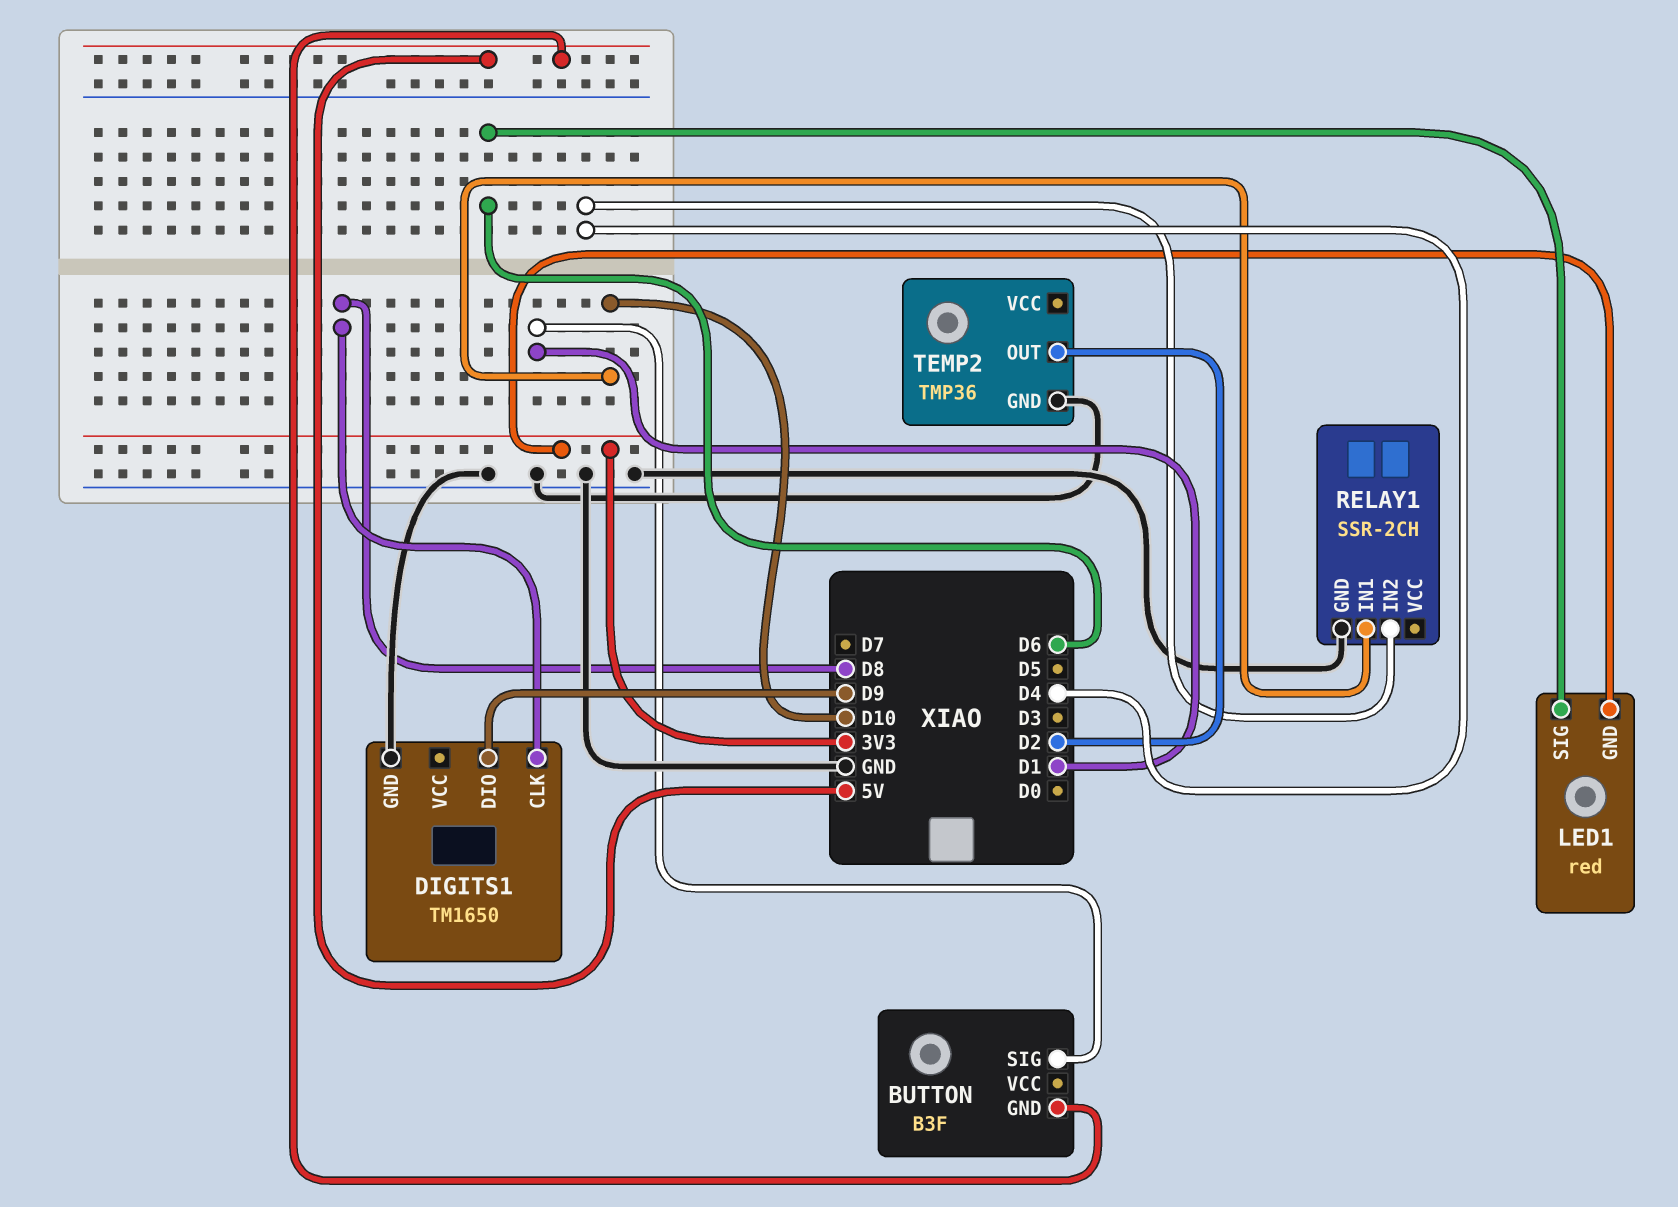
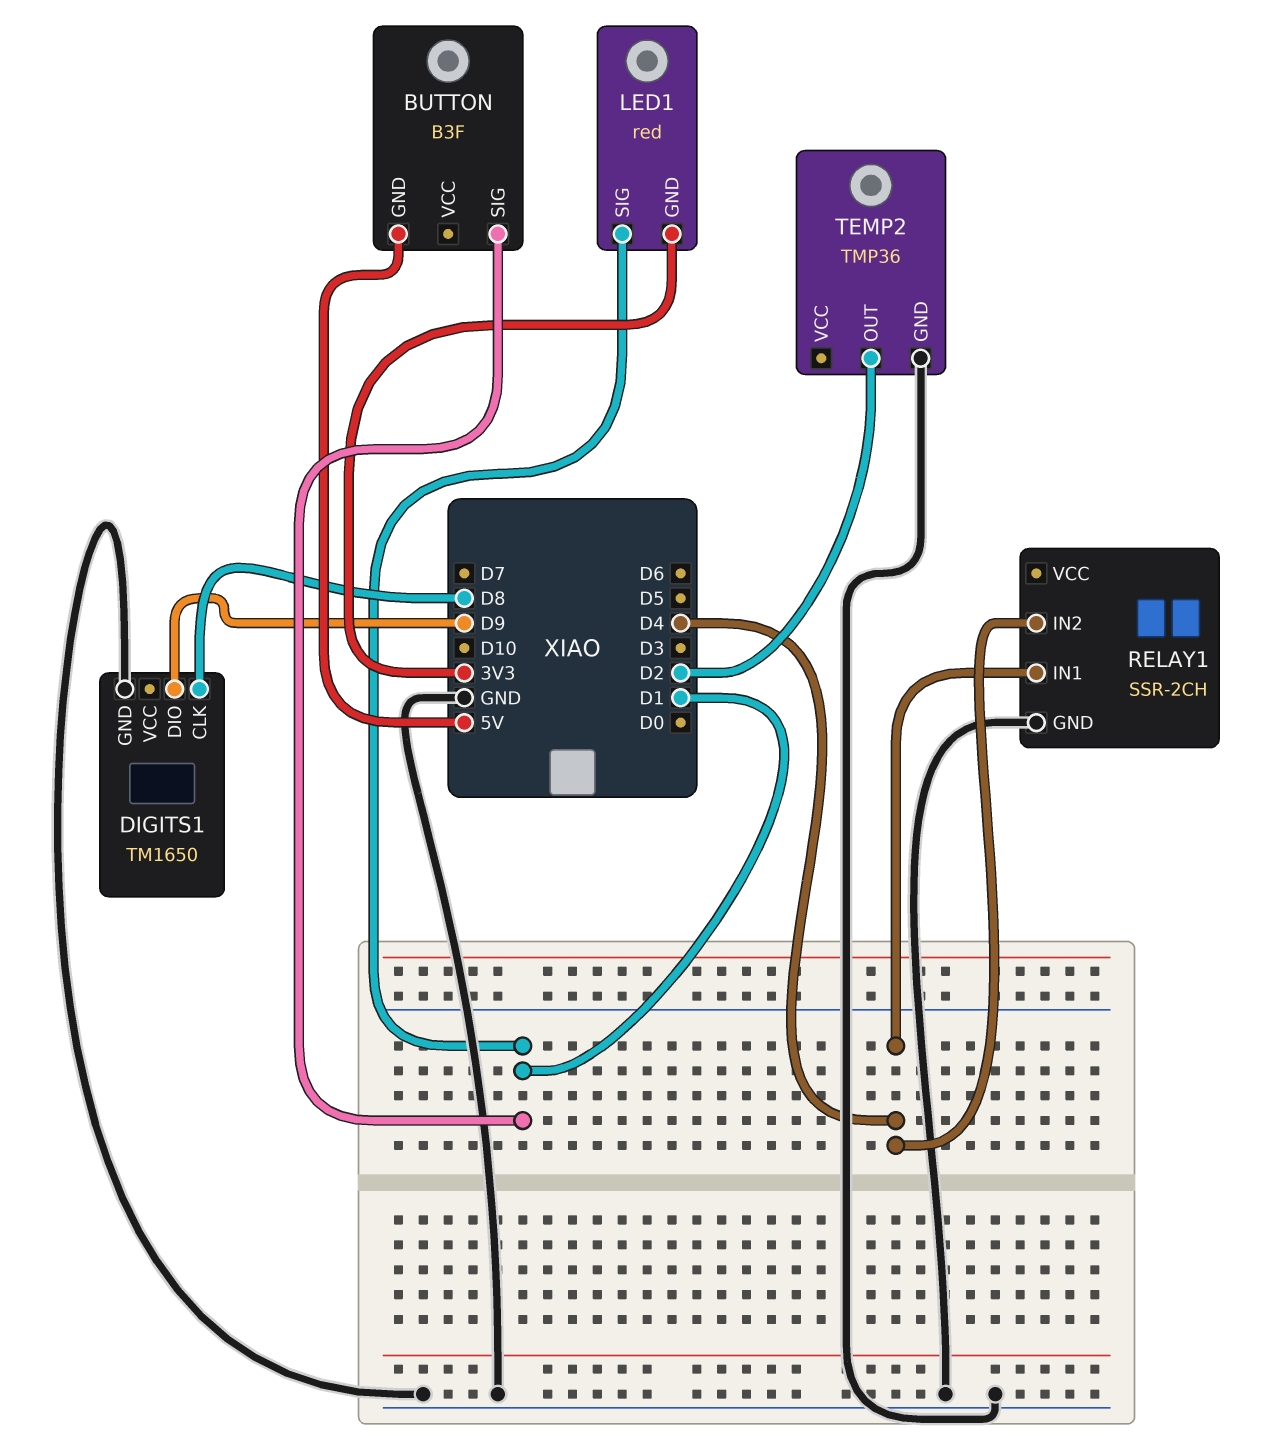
LED1 pin SIG: D6 -> D1
RELAY1 pin IN1: D10 -> D4

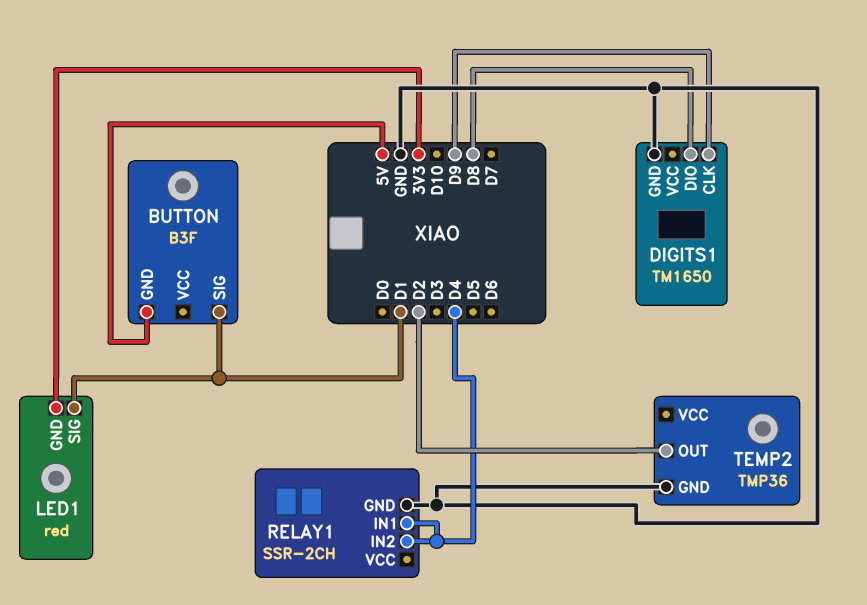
DIGITS1 pin CLK: D8 -> D9
DIGITS1 pin DIO: D9 -> D8

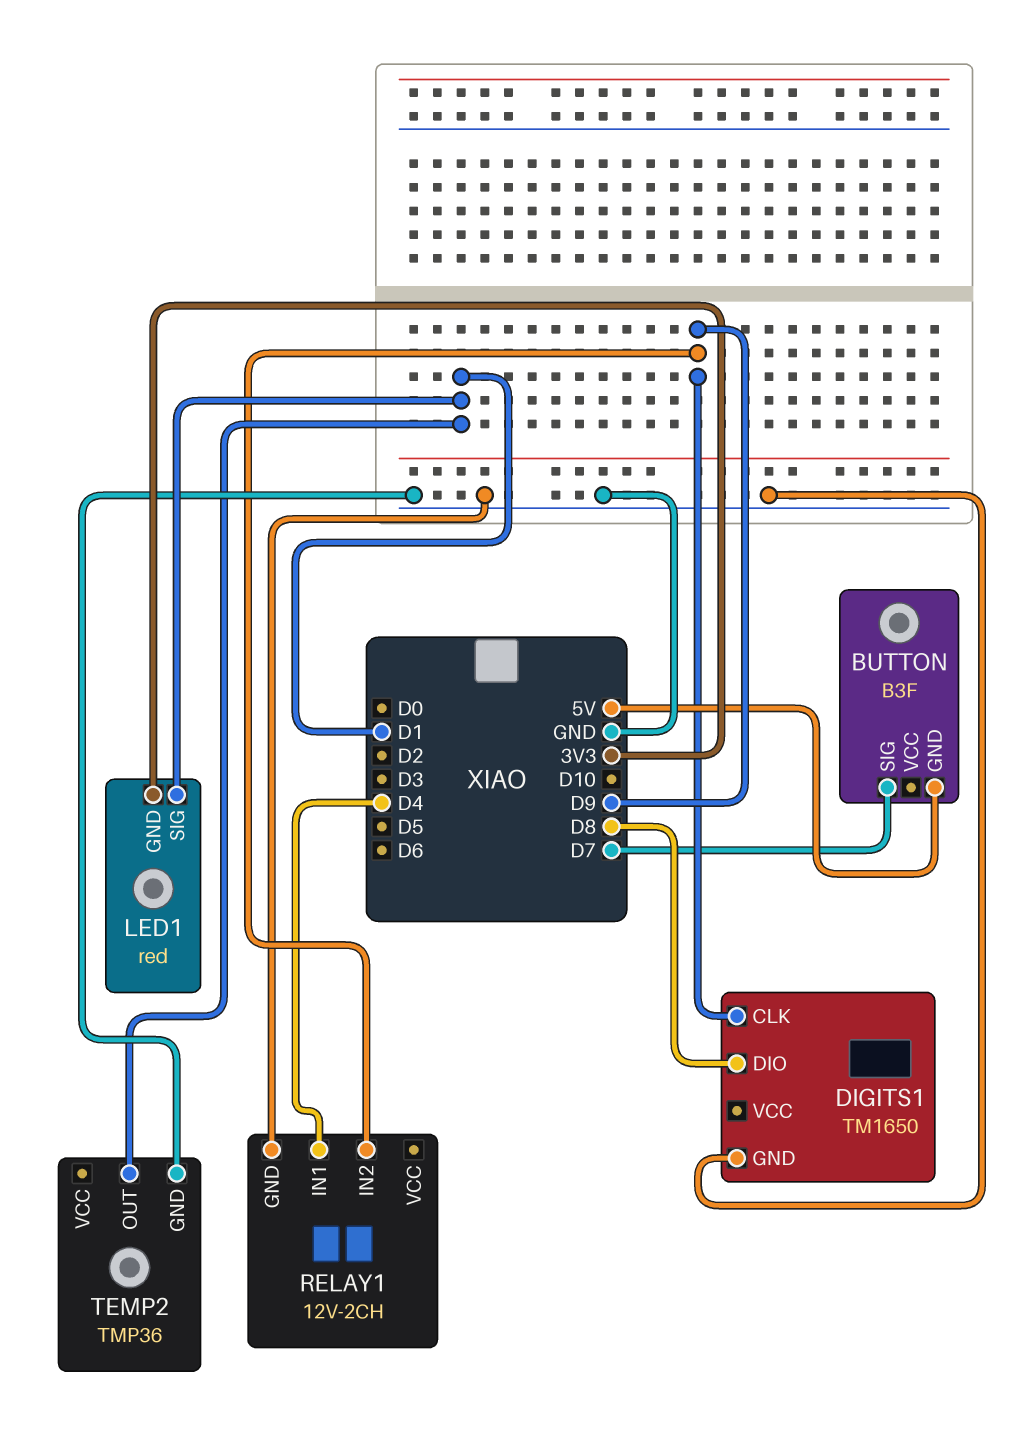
BUTTON pin SIG: D1 -> D7
RELAY1: SSR-2CH -> 12V-2CH
RELAY1 pin IN2: D4 -> D9
TEMP2 pin OUT: D2 -> D1

